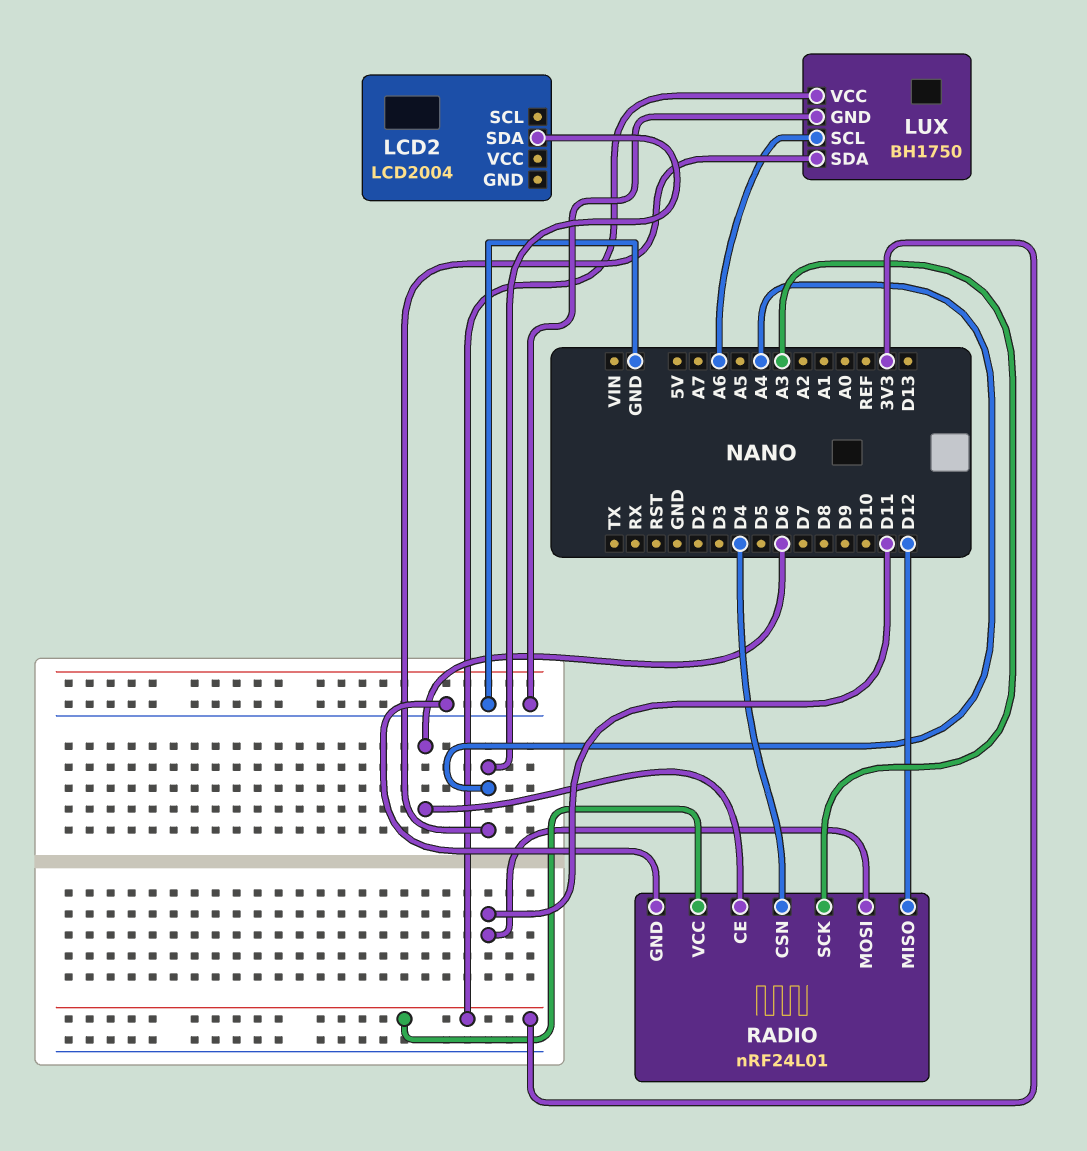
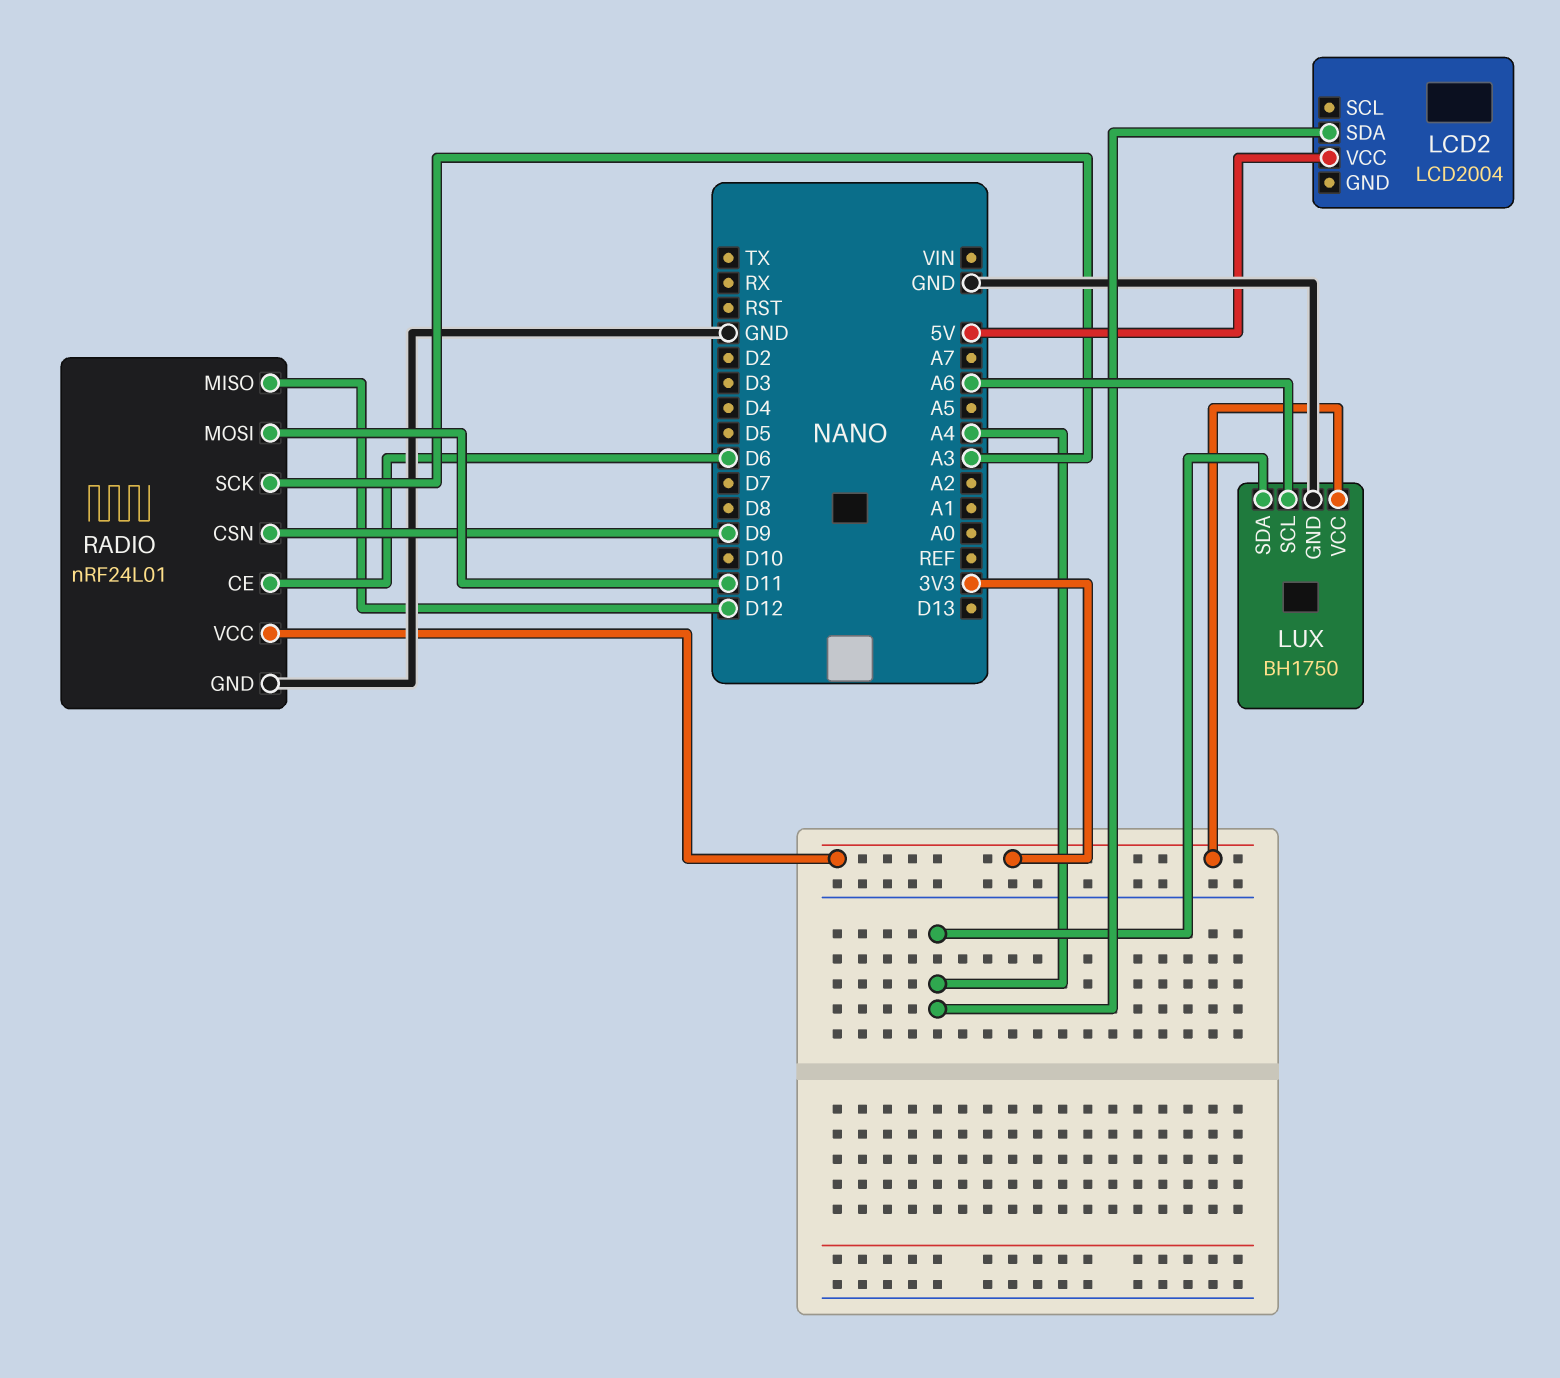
LCD2 pin VCC: none -> 5V
RADIO pin CSN: D4 -> D9

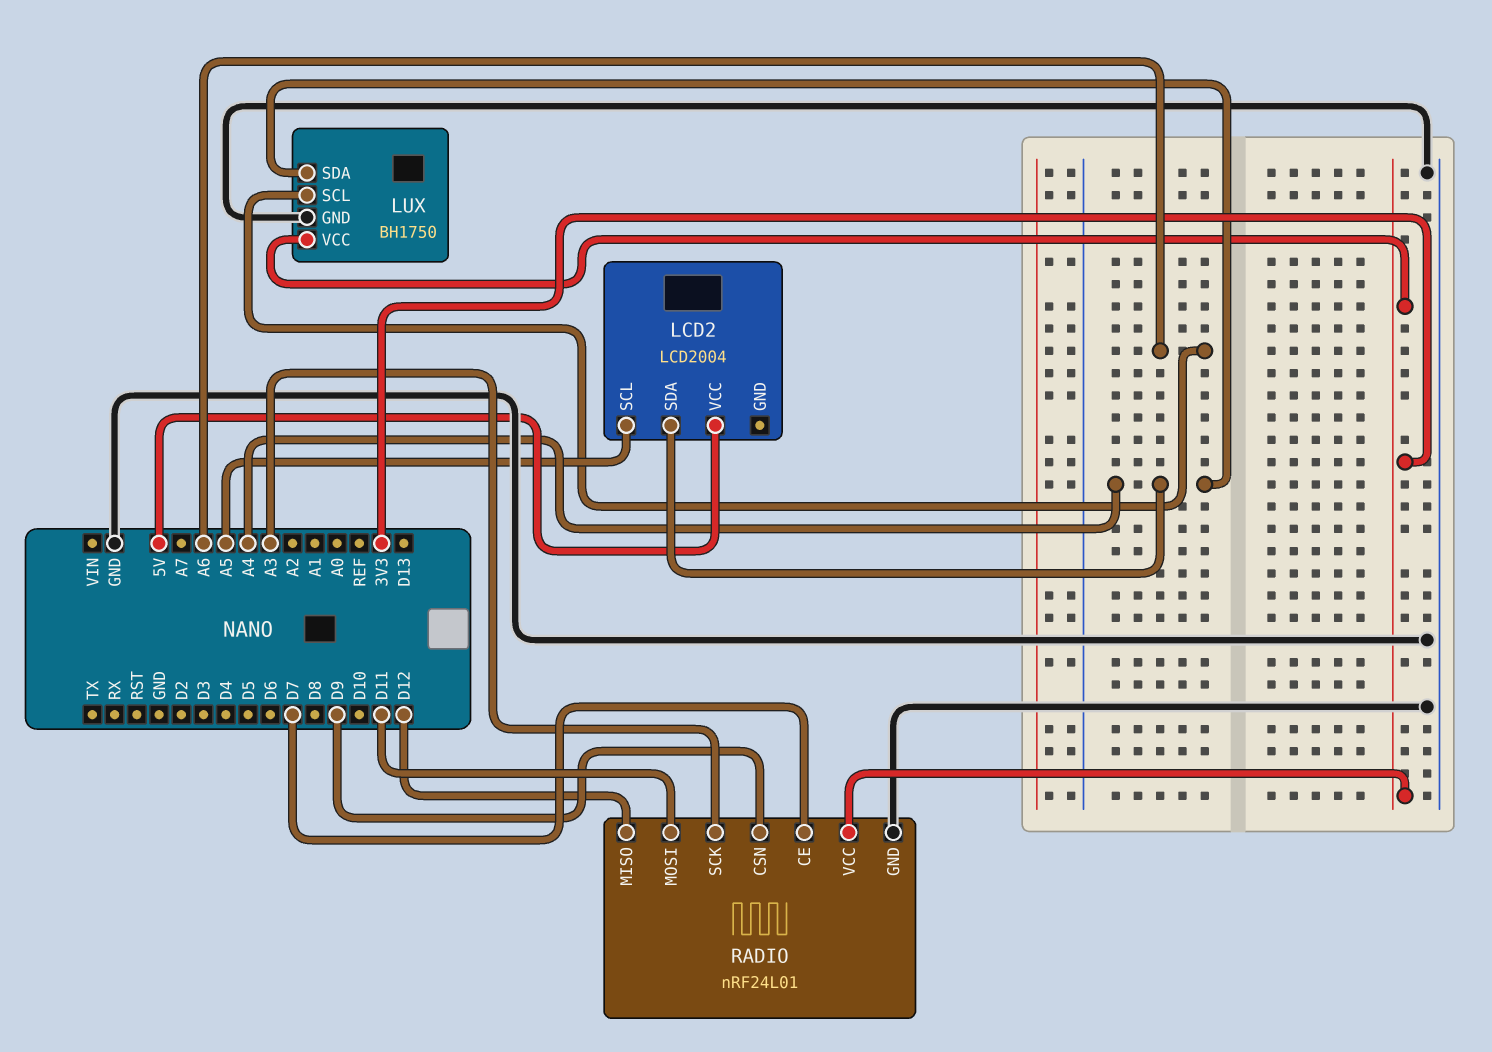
LCD2 pin SCL: none -> A5
RADIO pin CE: D6 -> D7

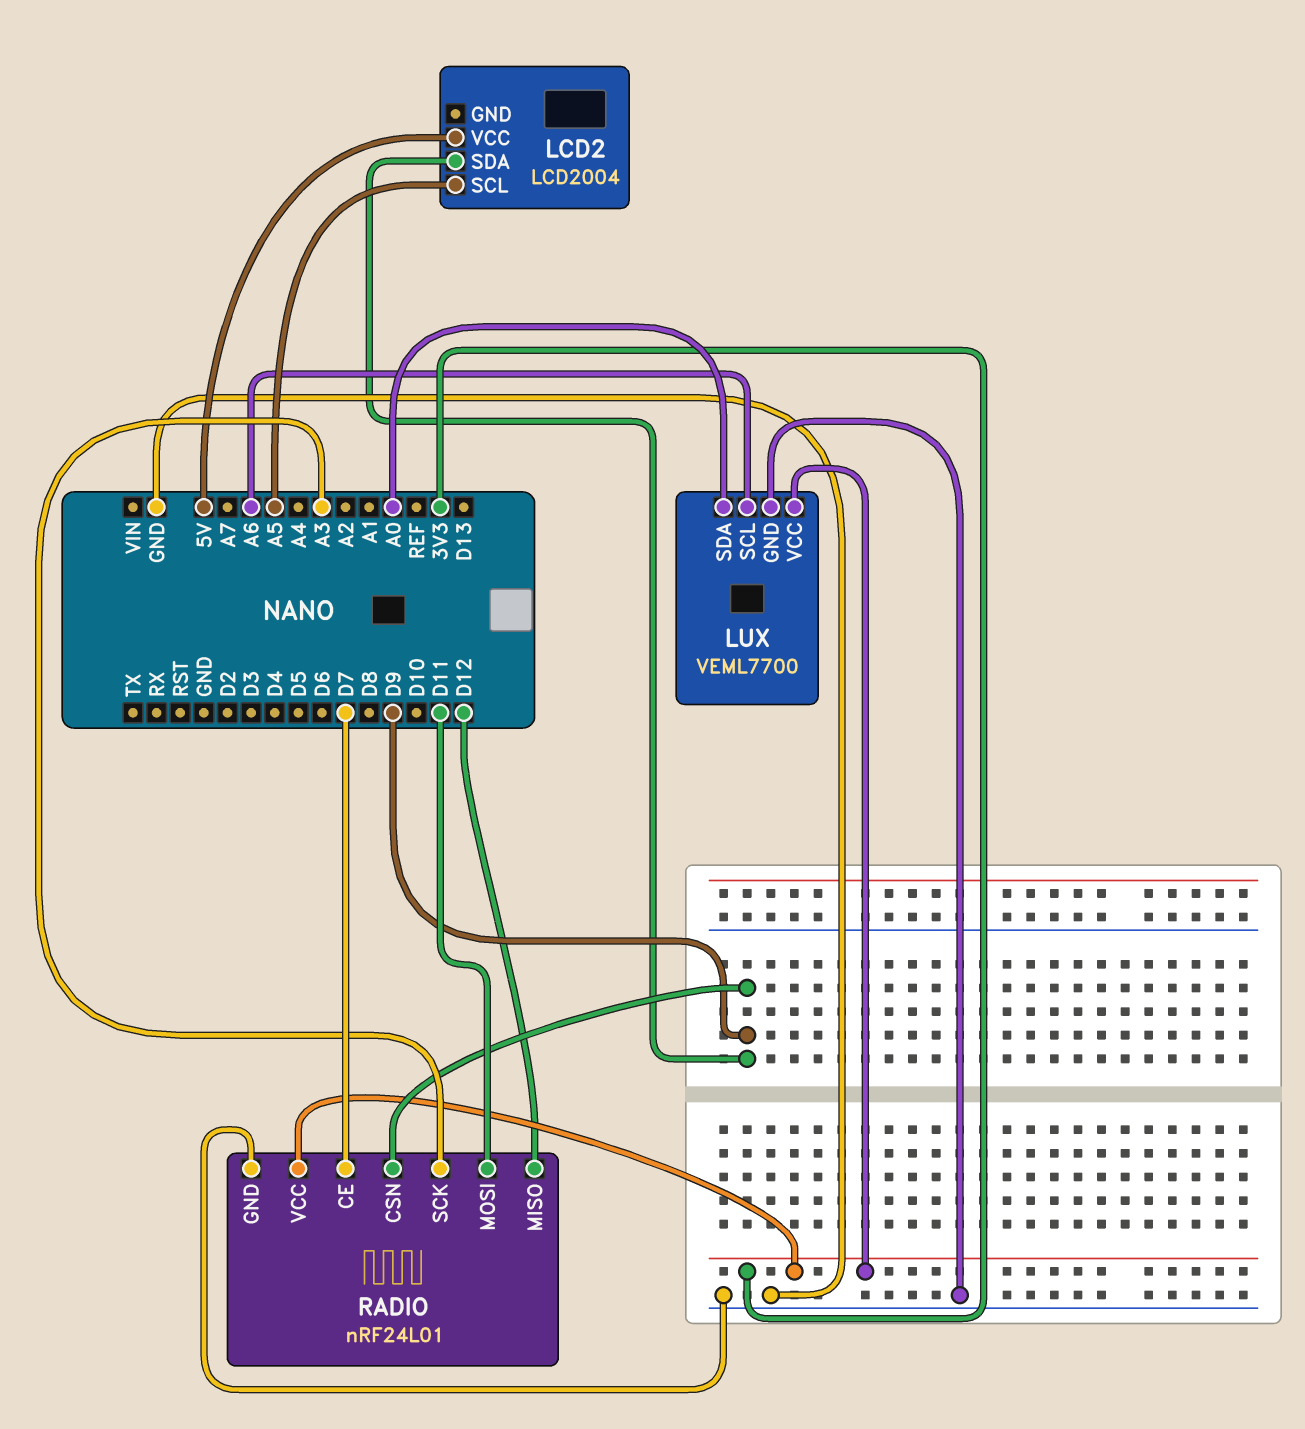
LCD2 pin SDA: A4 -> D9
LUX: BH1750 -> VEML7700
LUX pin SDA: A4 -> A0

